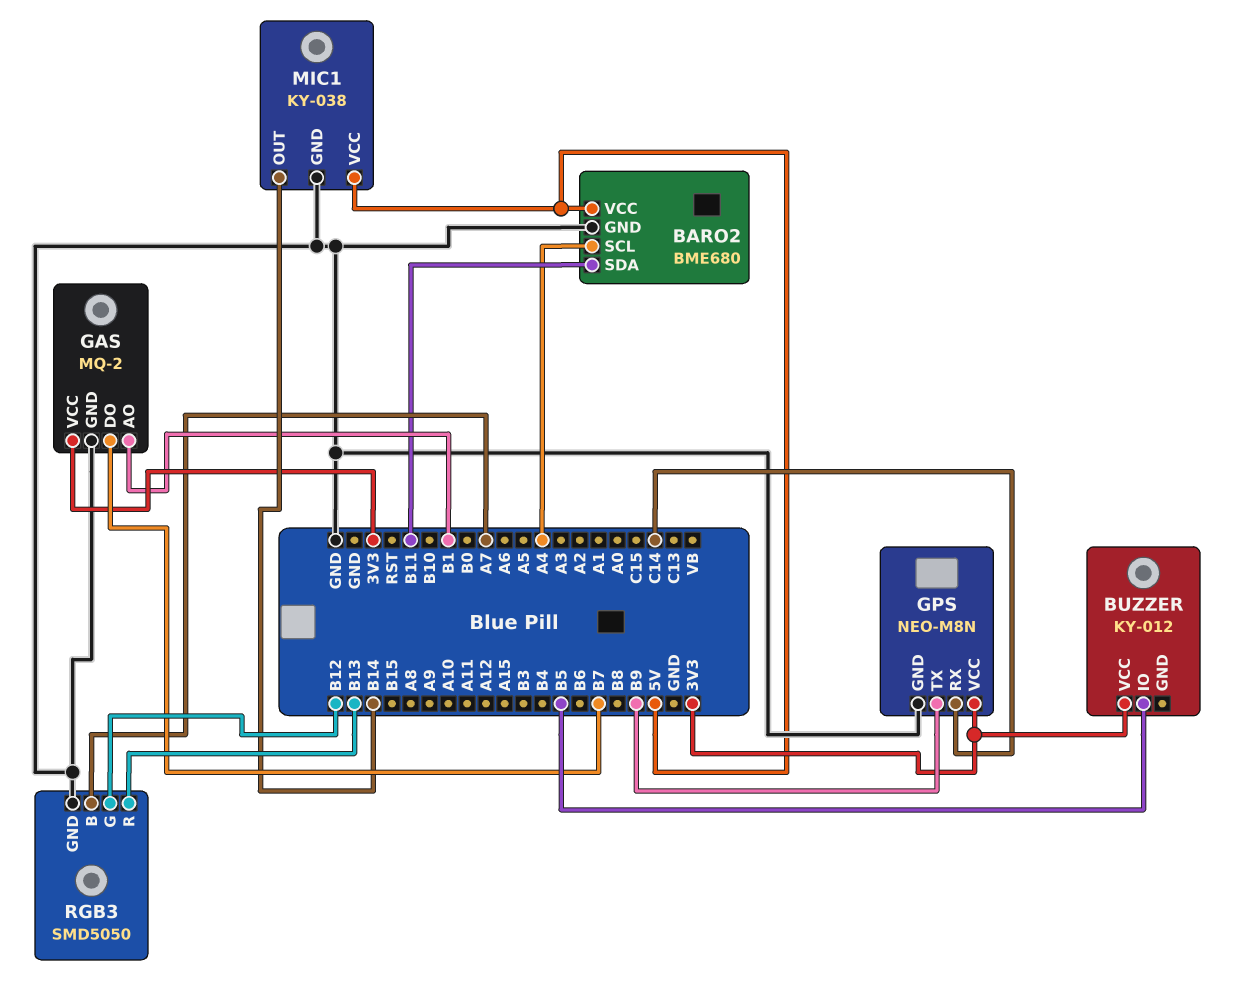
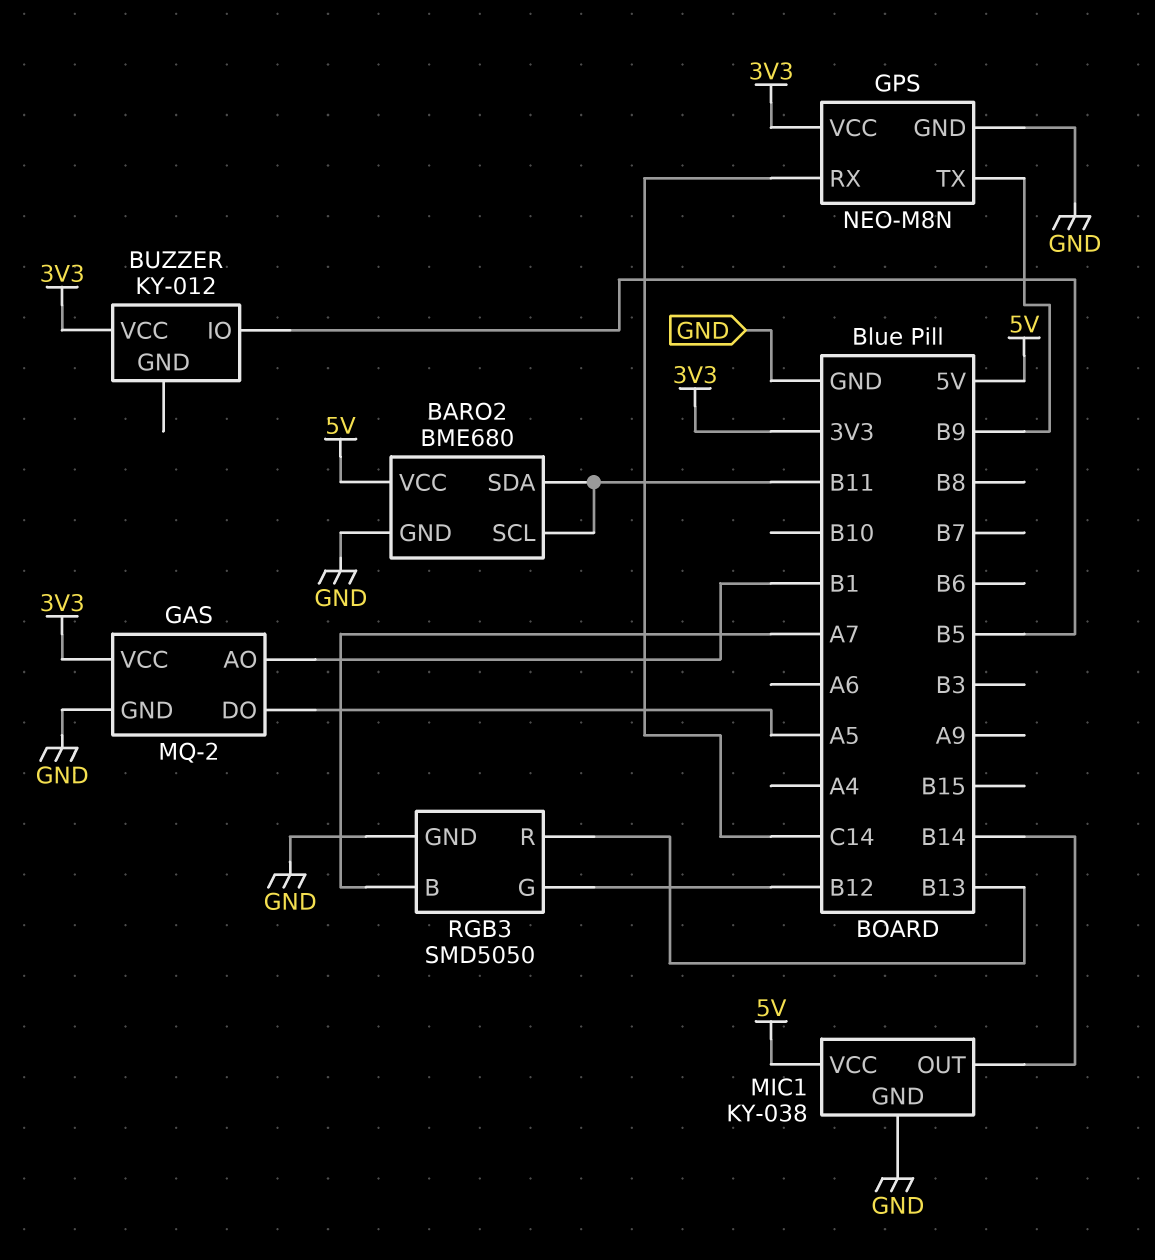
BARO2 pin SCL: A4 -> B11
GAS pin DO: B7 -> A5

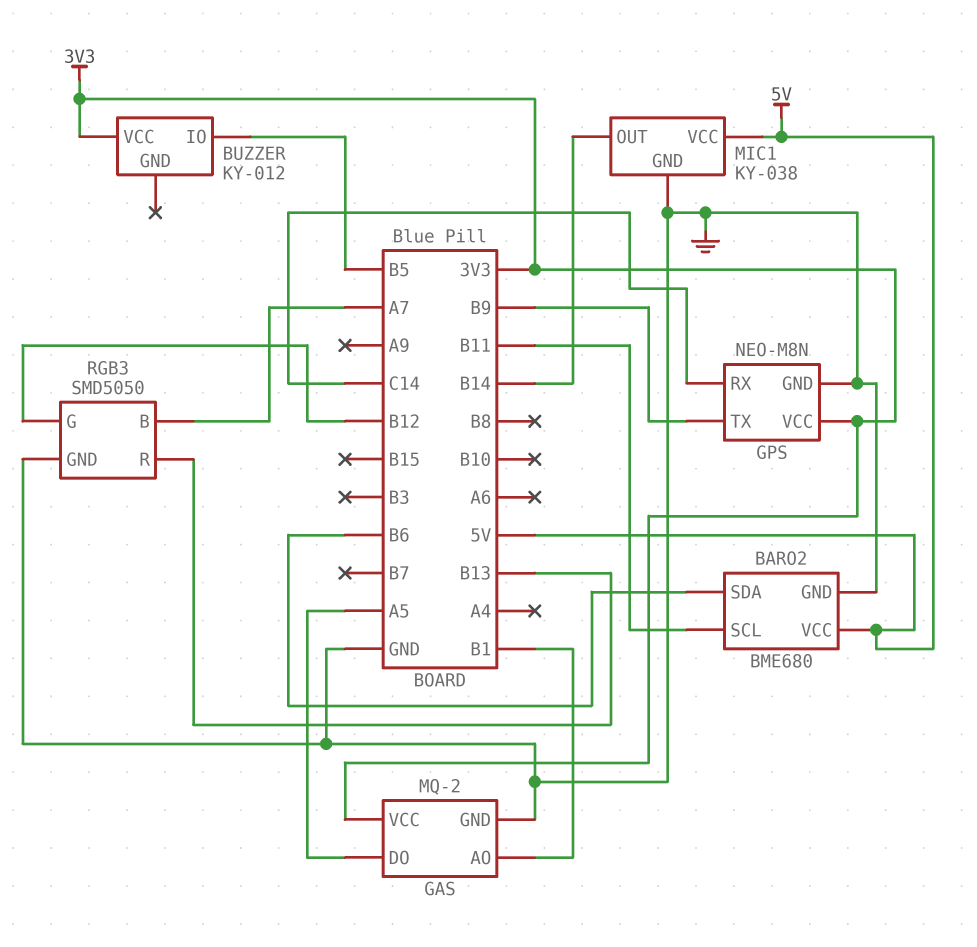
BARO2 pin SDA: B11 -> B6

